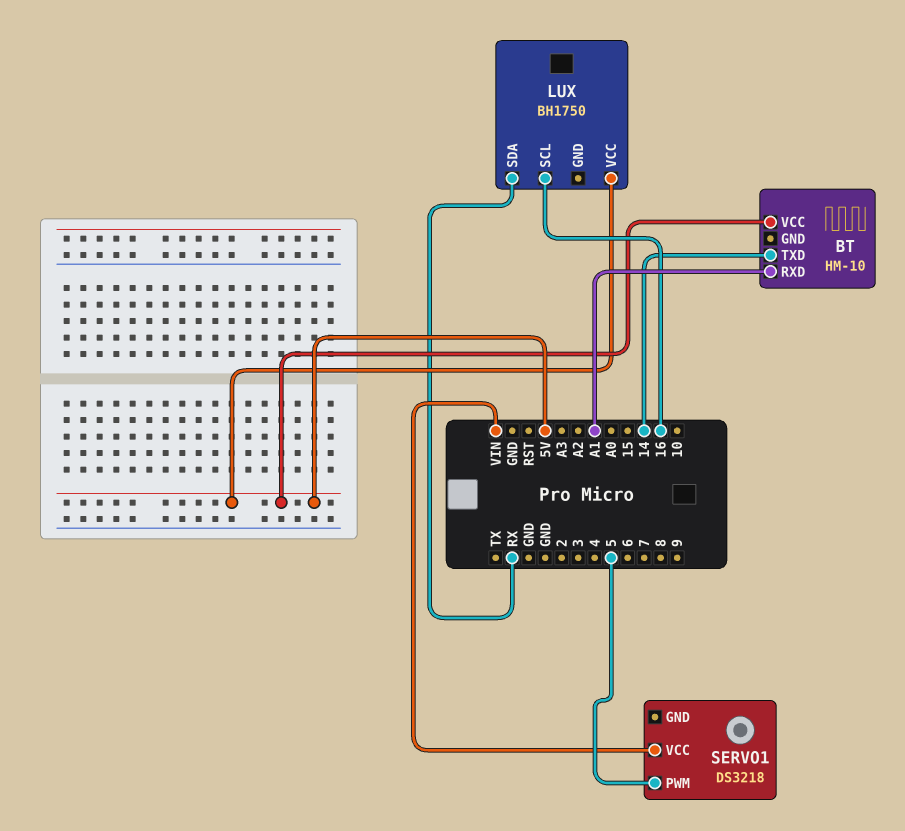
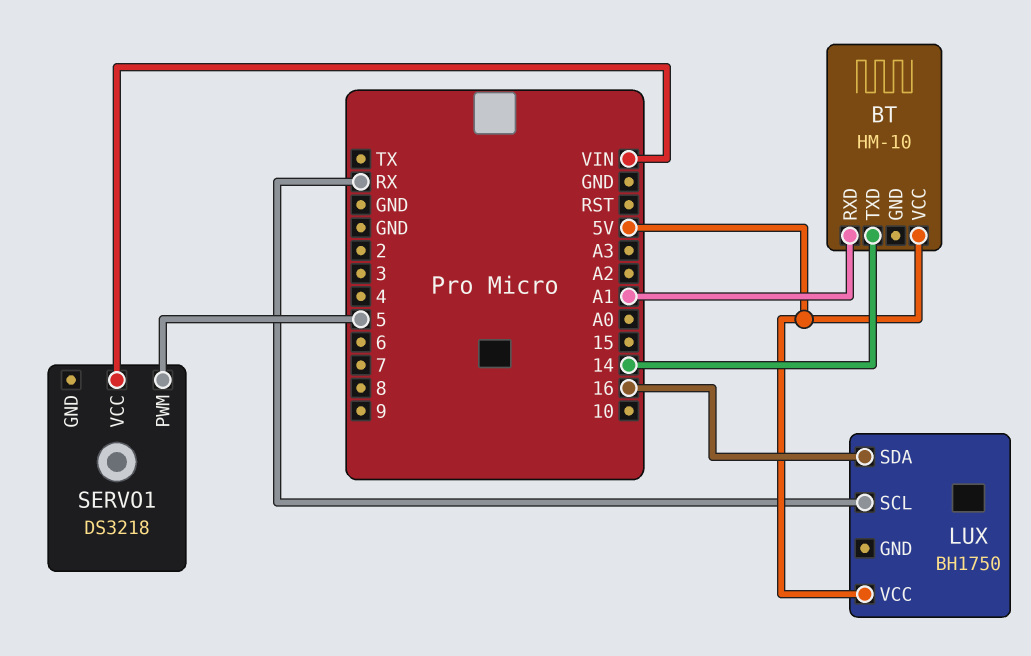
LUX pin SCL: 16 -> RX
LUX pin SDA: RX -> 16

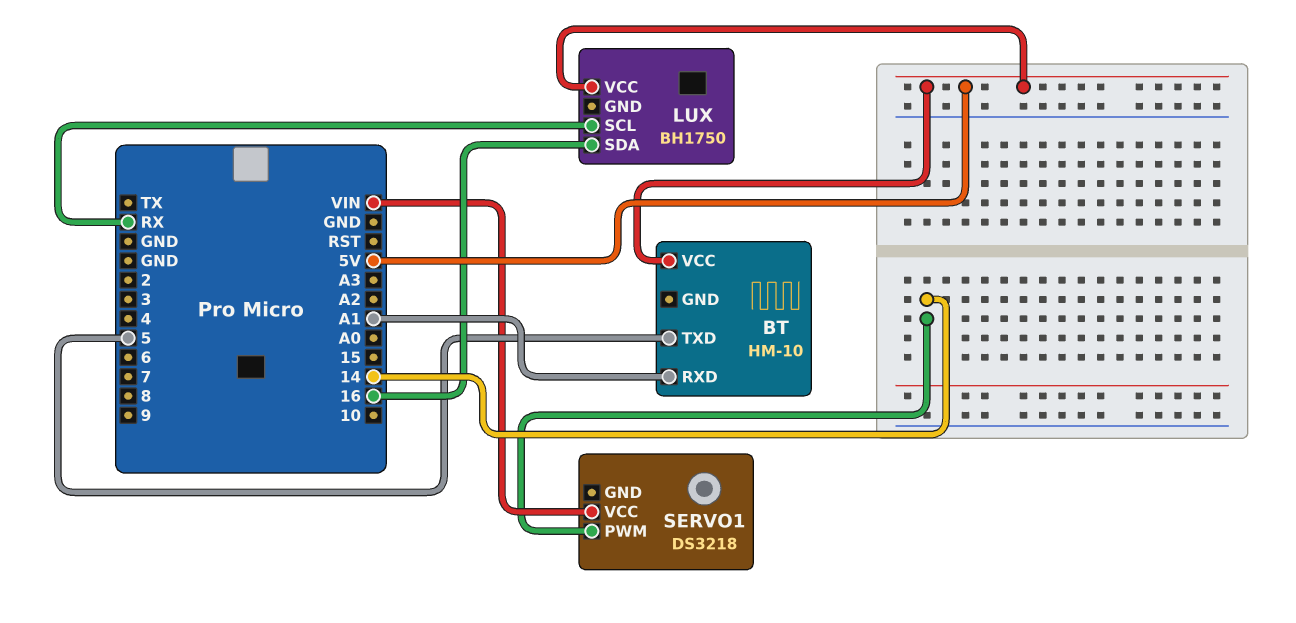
BT pin TXD: 14 -> 5
SERVO1 pin PWM: 5 -> 14

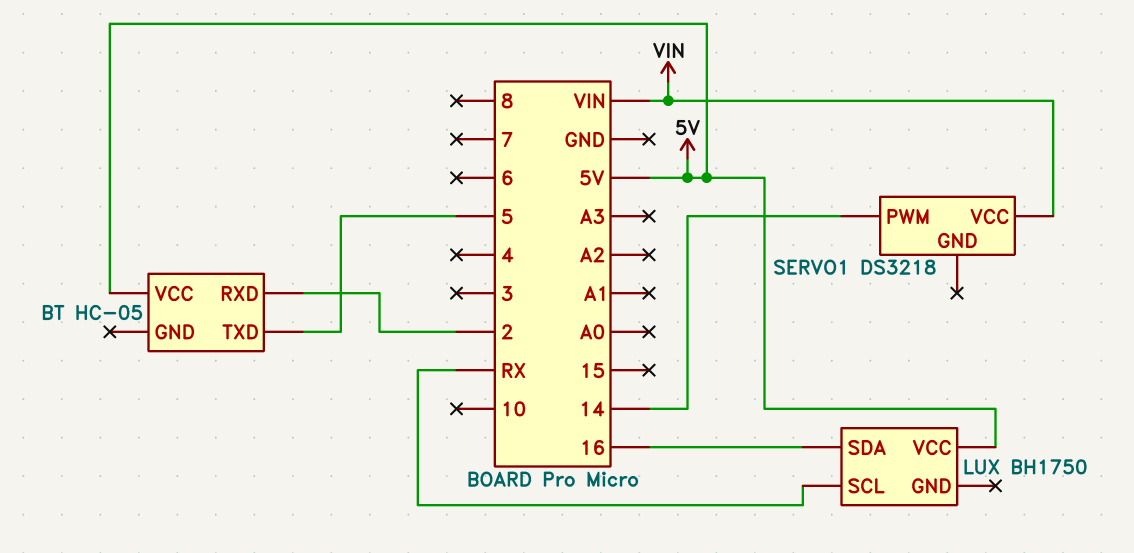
BT: HM-10 -> HC-05
BT pin RXD: A1 -> 2

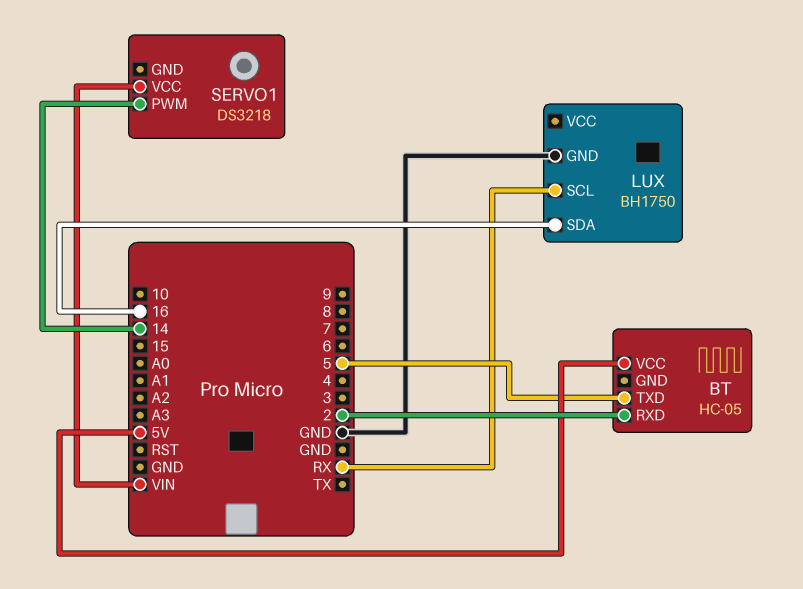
LUX pin GND: none -> GND
LUX pin VCC: 5V -> none

